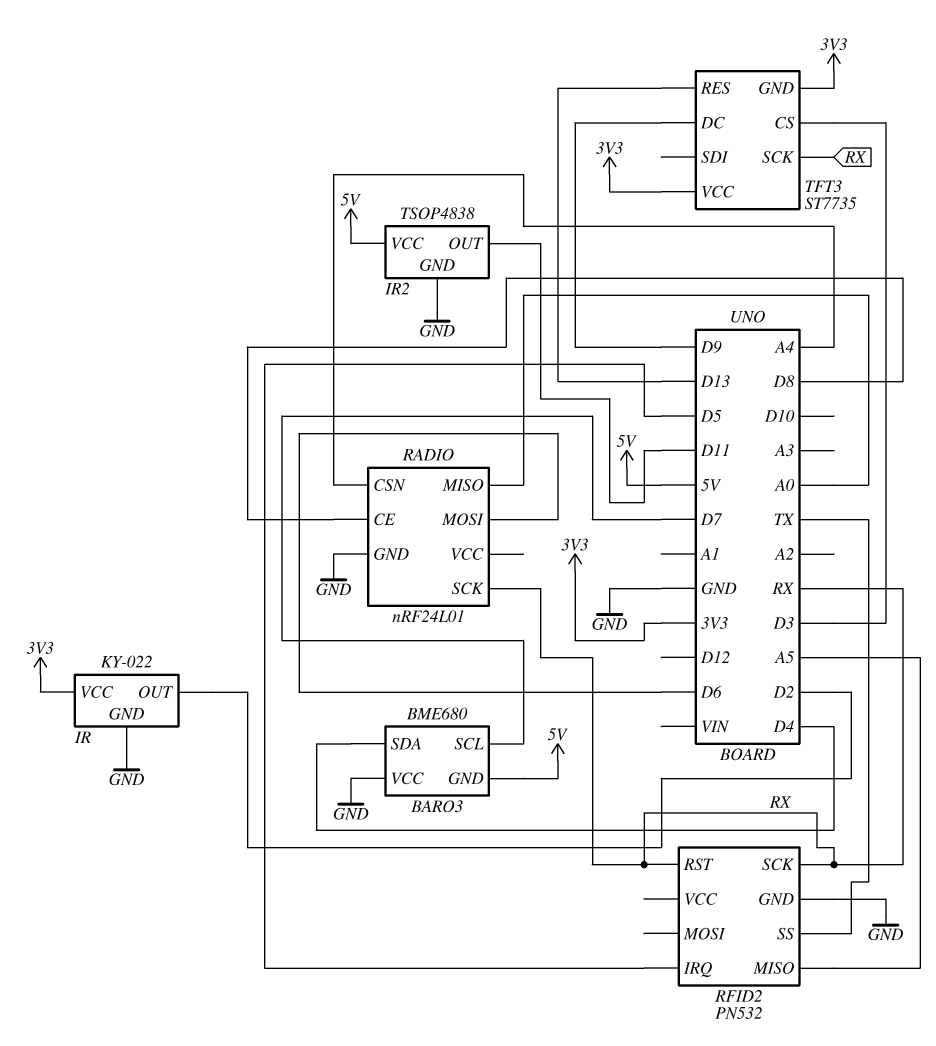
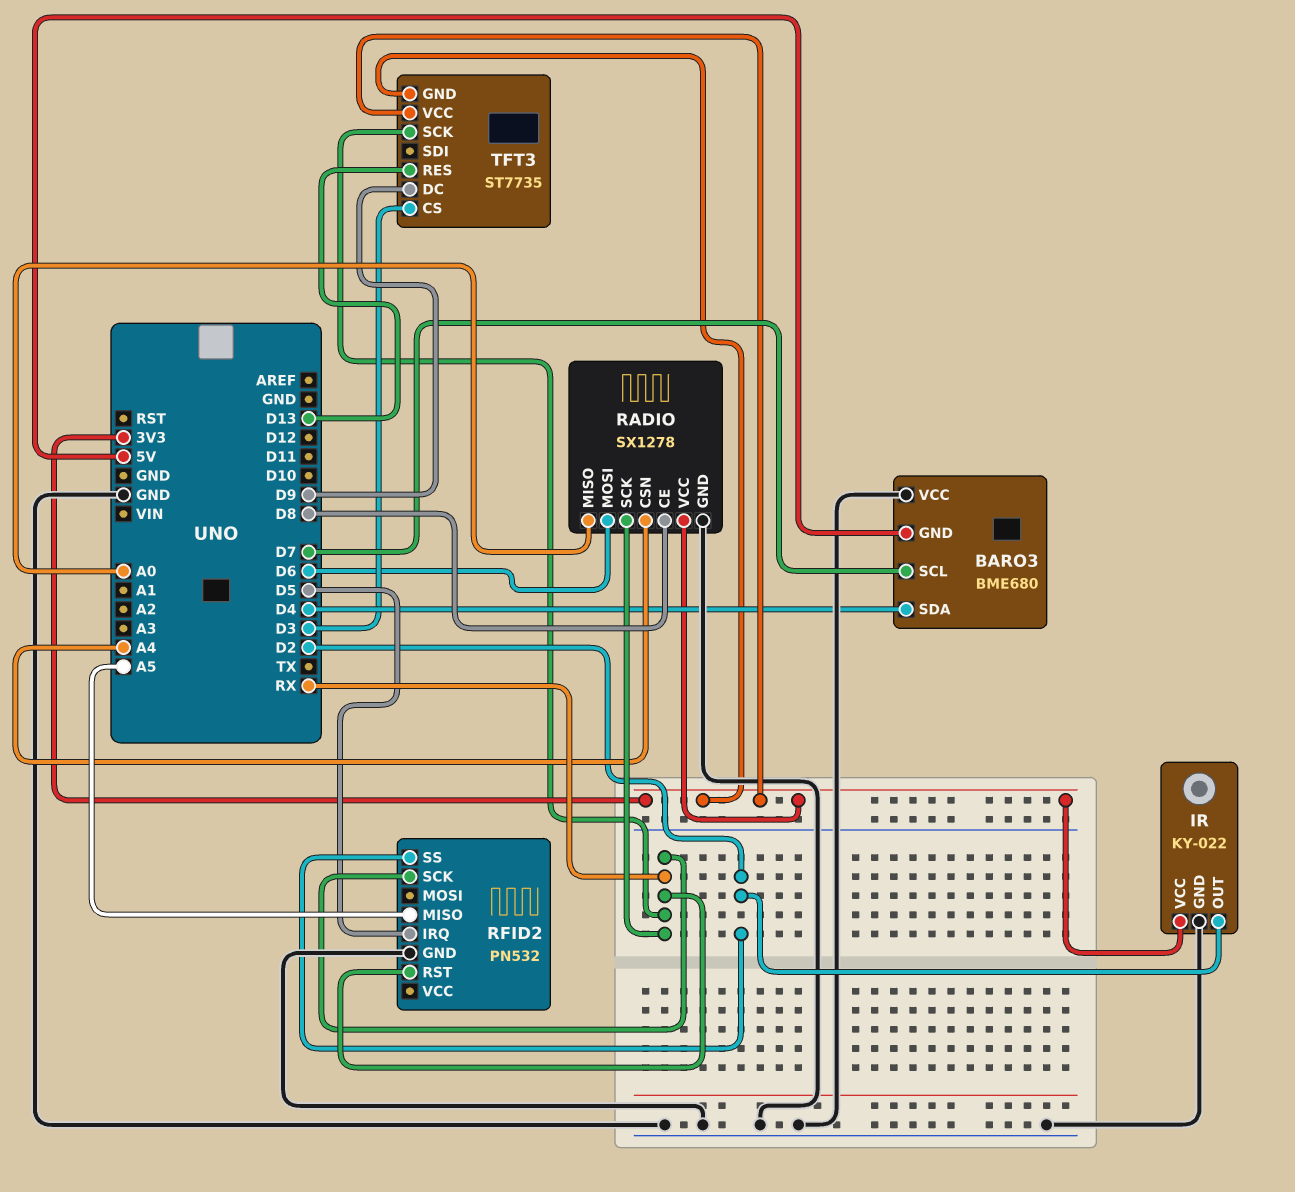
IR2: TSOP4838 -> none
IR2 pin GND: GND -> none
IR2 pin OUT: D11 -> none
IR2 pin VCC: 5V -> none
RADIO: nRF24L01 -> SX1278
RADIO pin VCC: none -> 3V3
RFID2 pin SS: TX -> D2

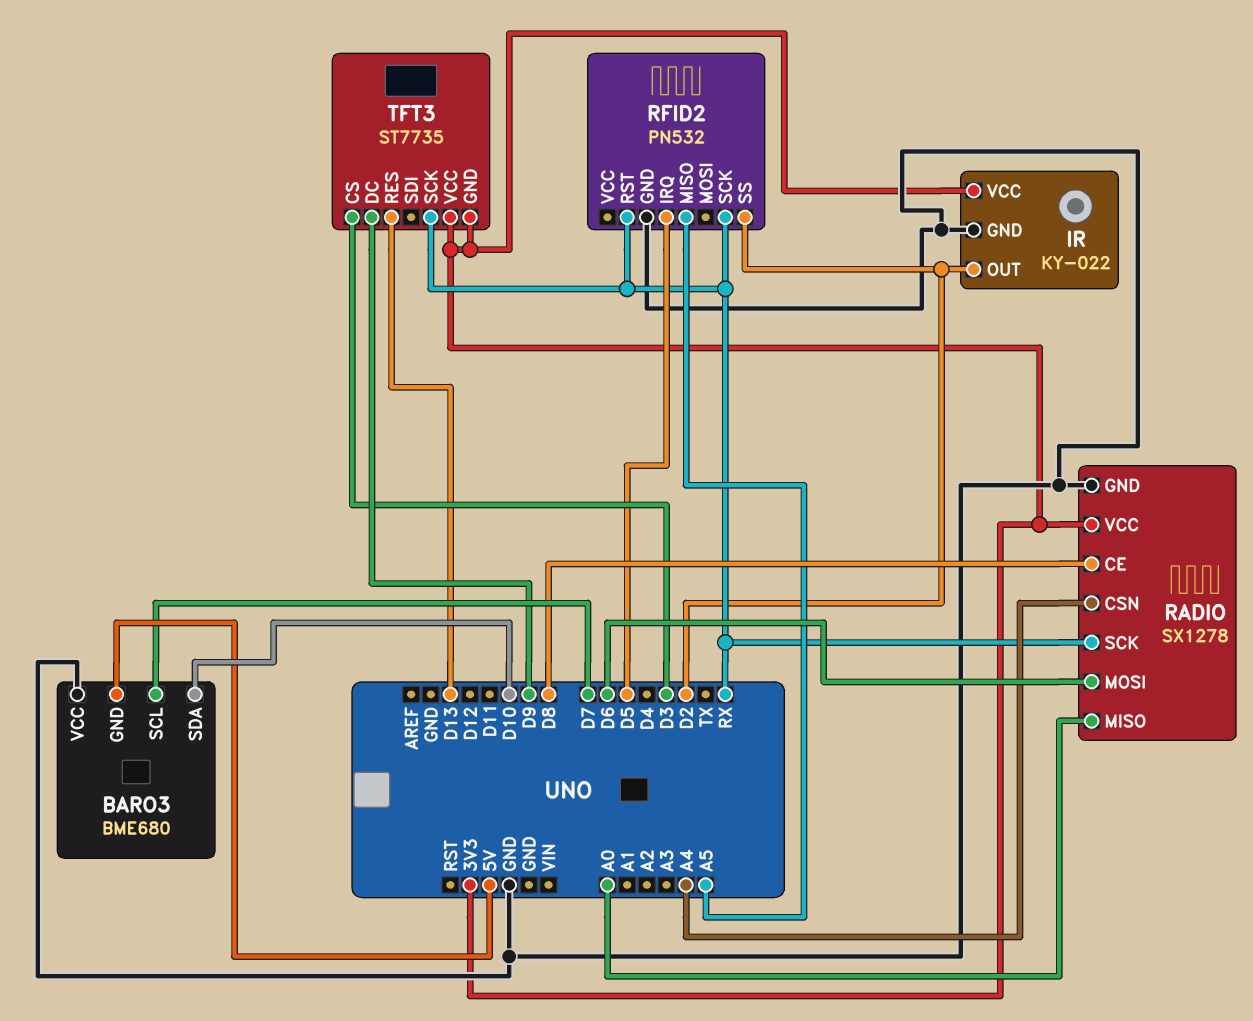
BARO3 pin SDA: D4 -> D10

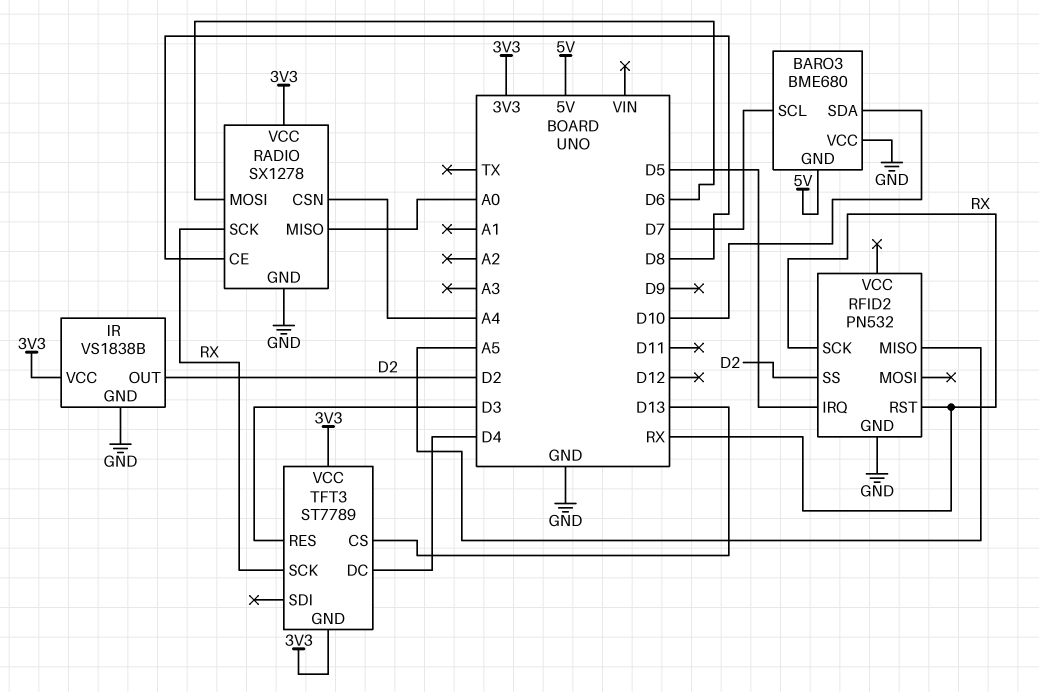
IR: KY-022 -> VS1838B
TFT3: ST7735 -> ST7789
TFT3 pin CS: D3 -> D13
TFT3 pin DC: D9 -> D4
TFT3 pin RES: D13 -> D3

